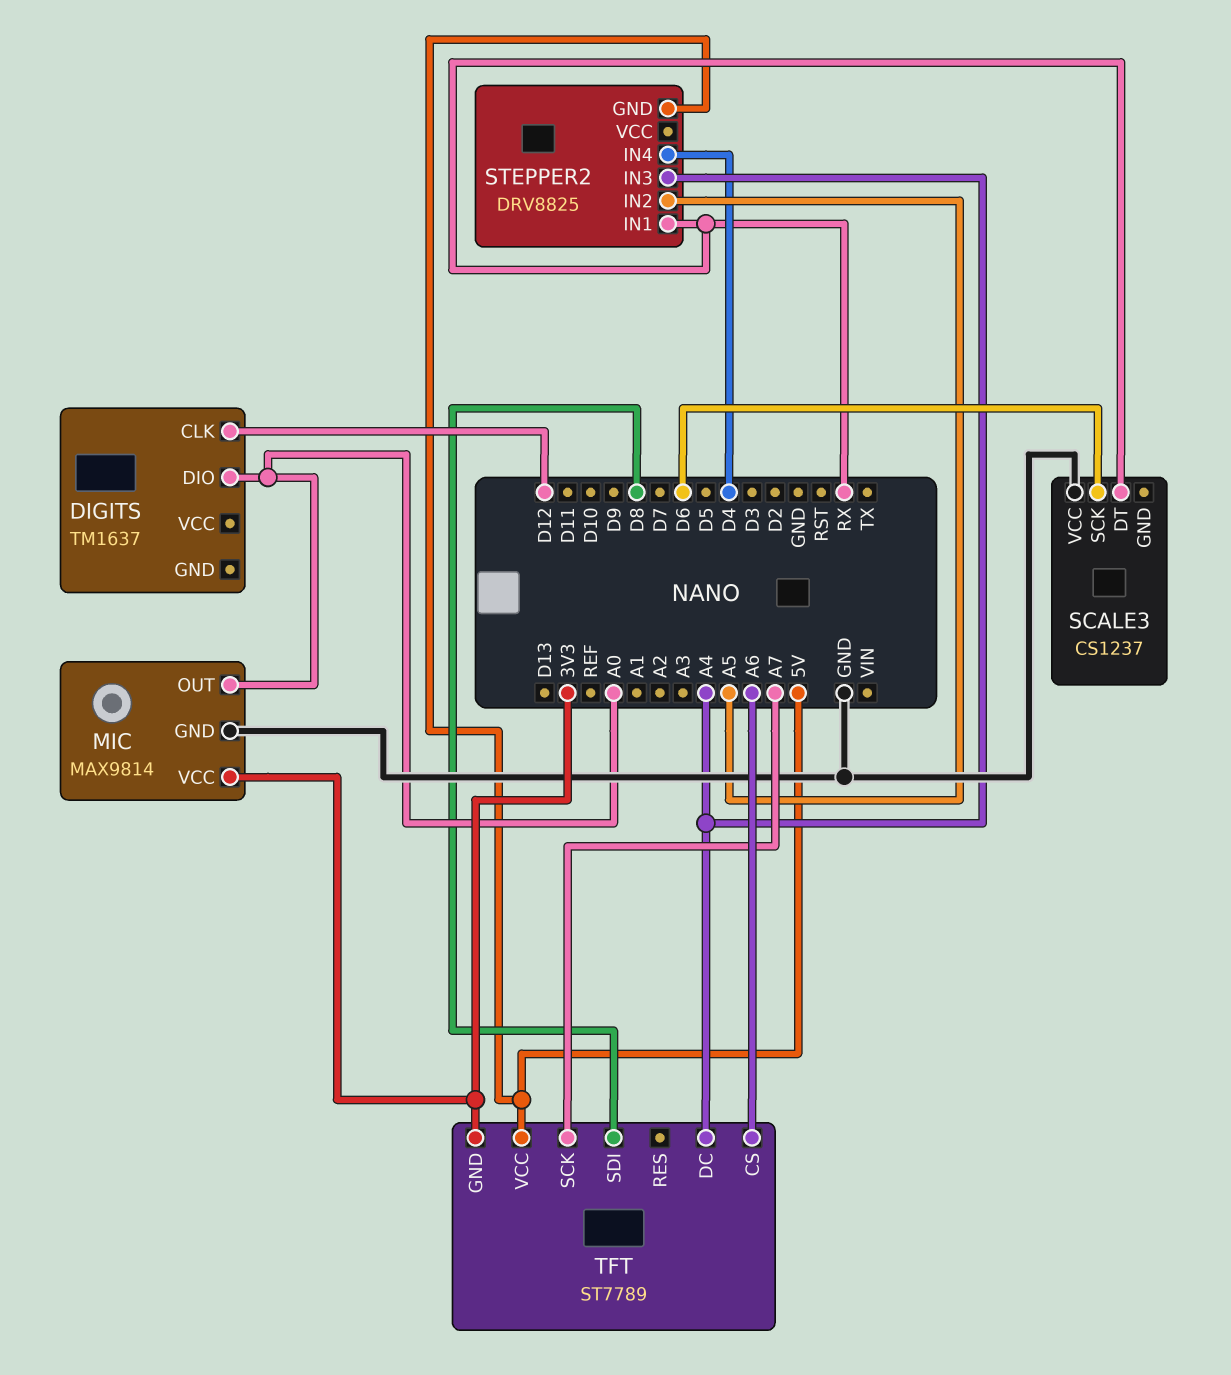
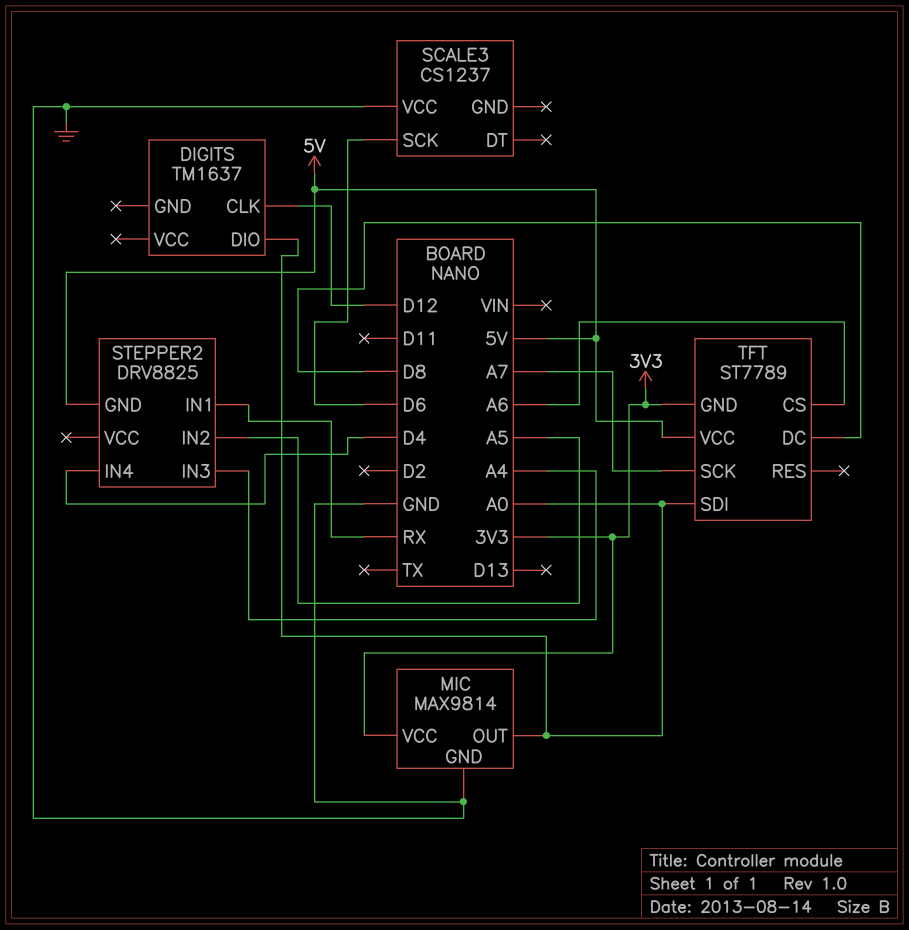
SCALE3 pin DT: RX -> none
TFT pin DC: A4 -> D8
TFT pin SDI: D8 -> A0

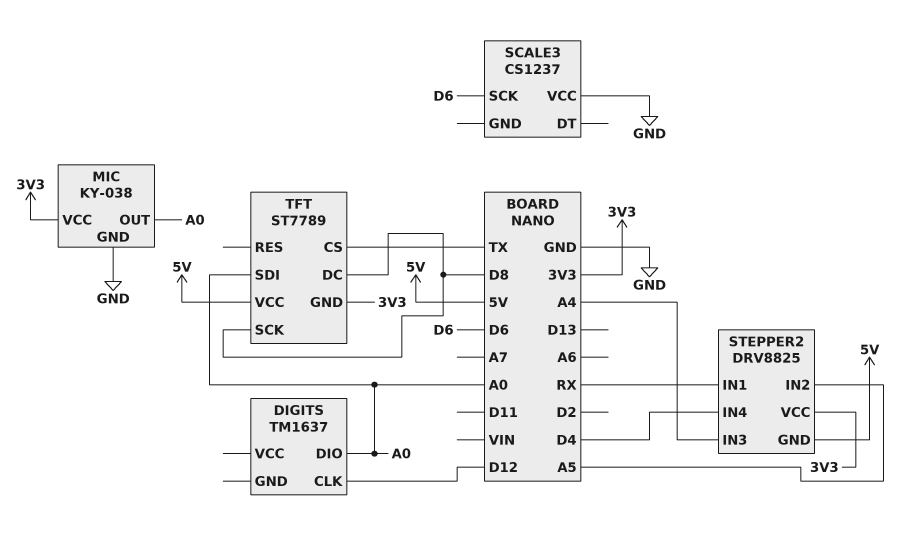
MIC: MAX9814 -> KY-038
STEPPER2 pin VCC: none -> 3V3
TFT pin CS: A6 -> TX
TFT pin SCK: A7 -> D8

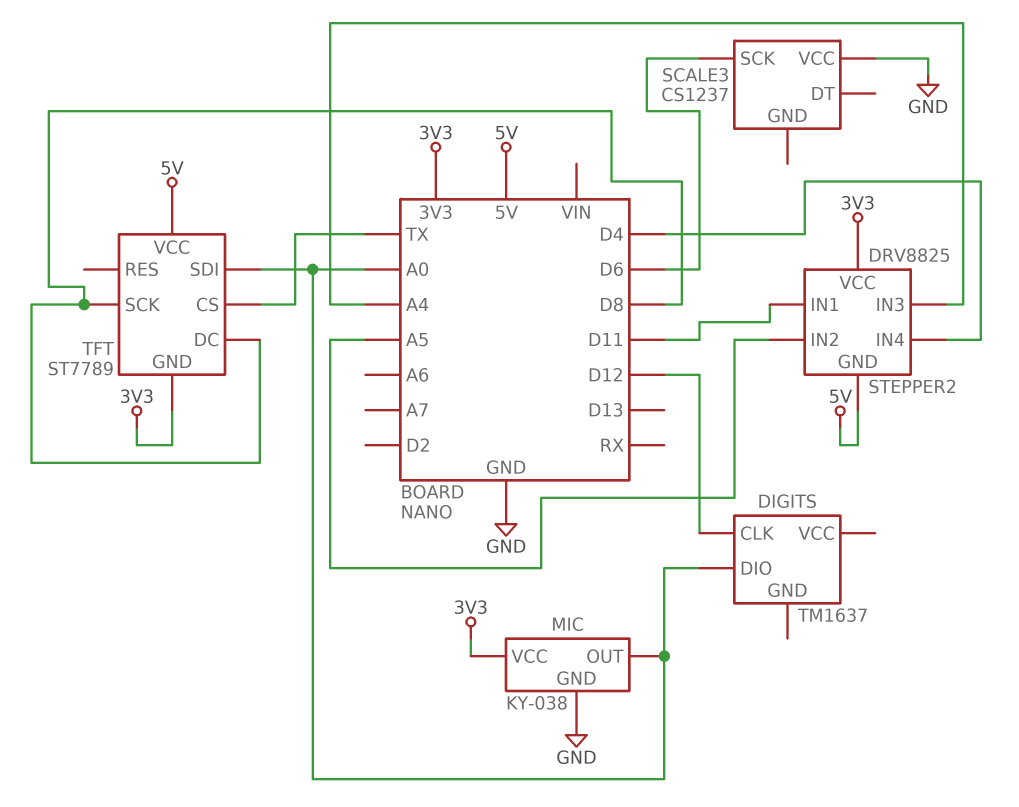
STEPPER2 pin IN1: RX -> D11

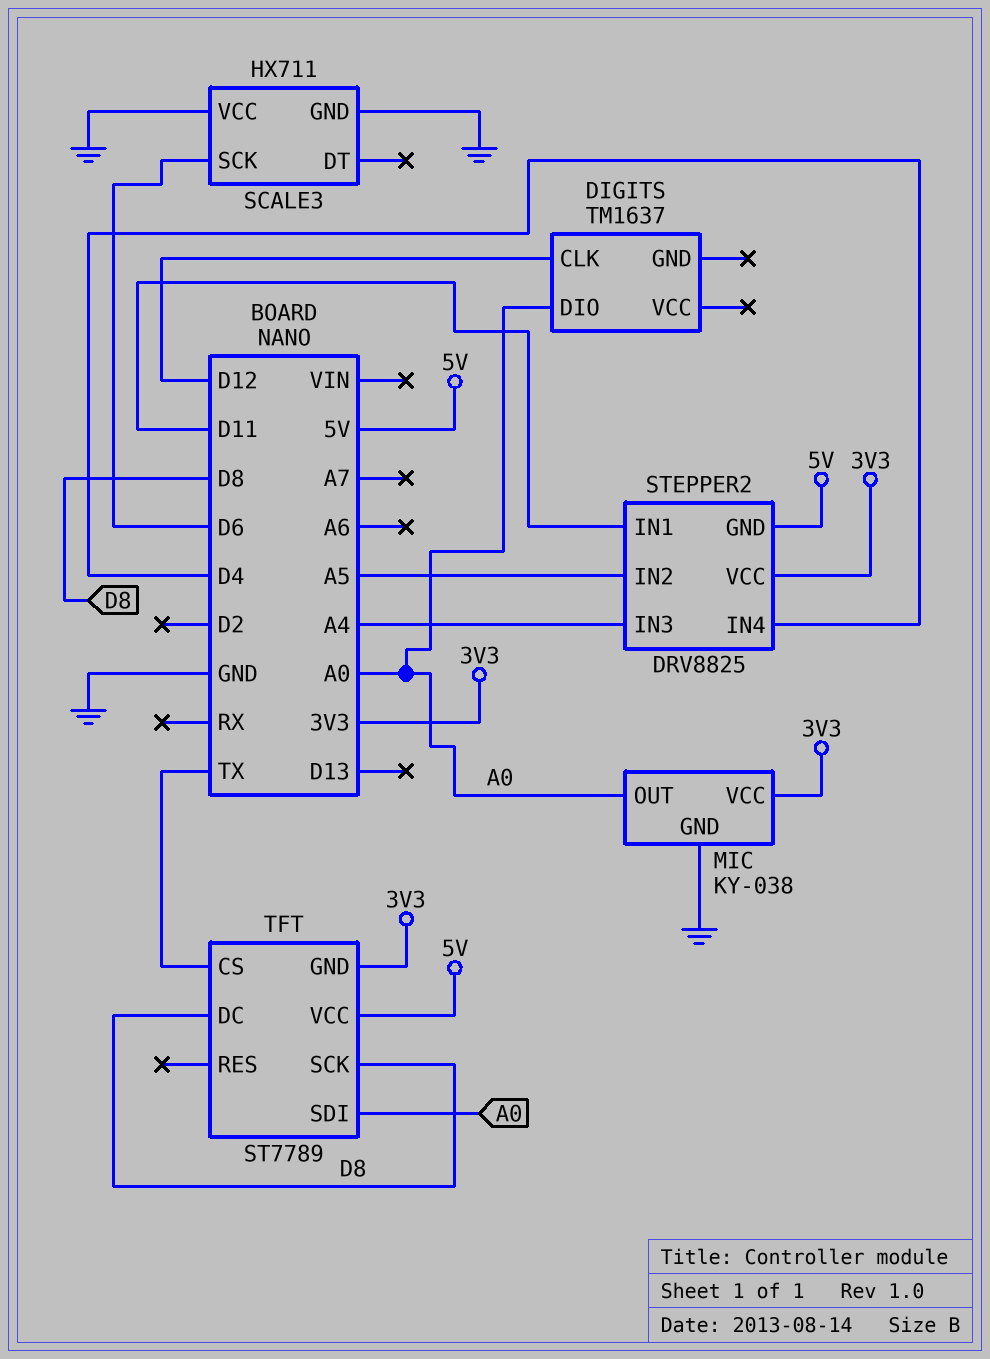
SCALE3: CS1237 -> HX711
SCALE3 pin GND: none -> GND

